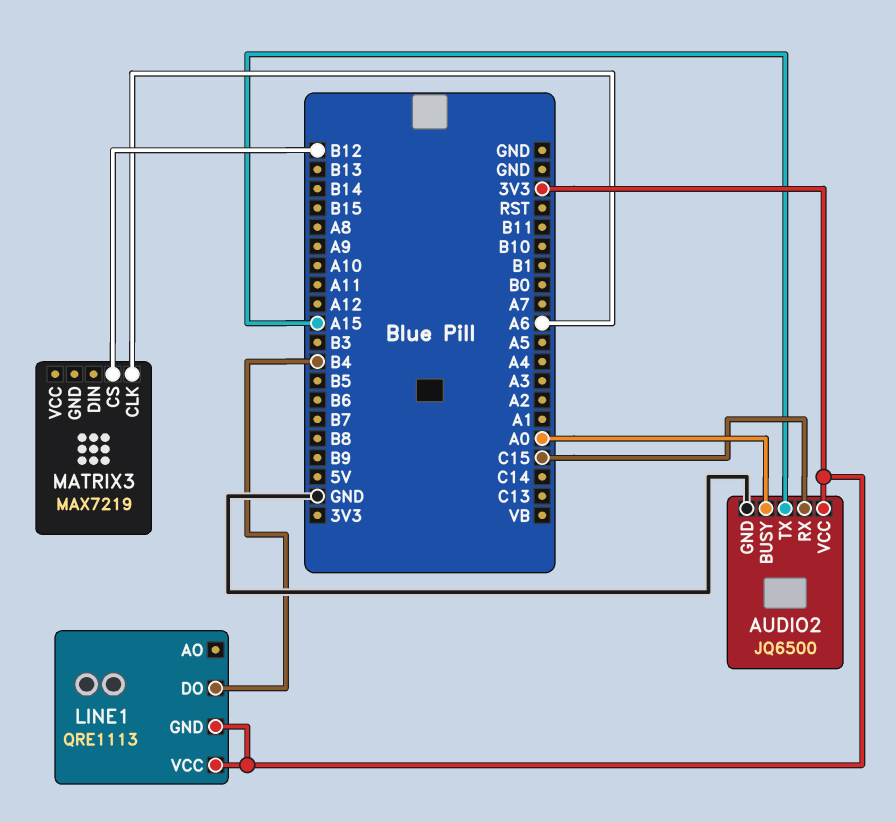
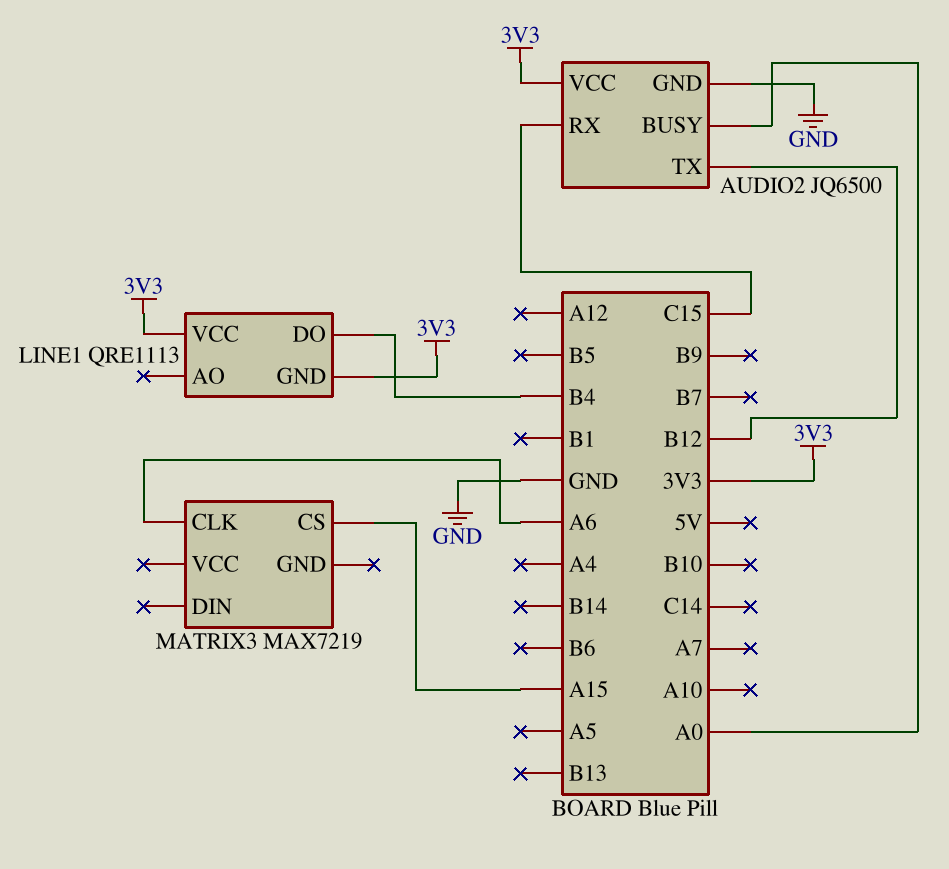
AUDIO2 pin TX: A15 -> B12
MATRIX3 pin CS: B12 -> A15

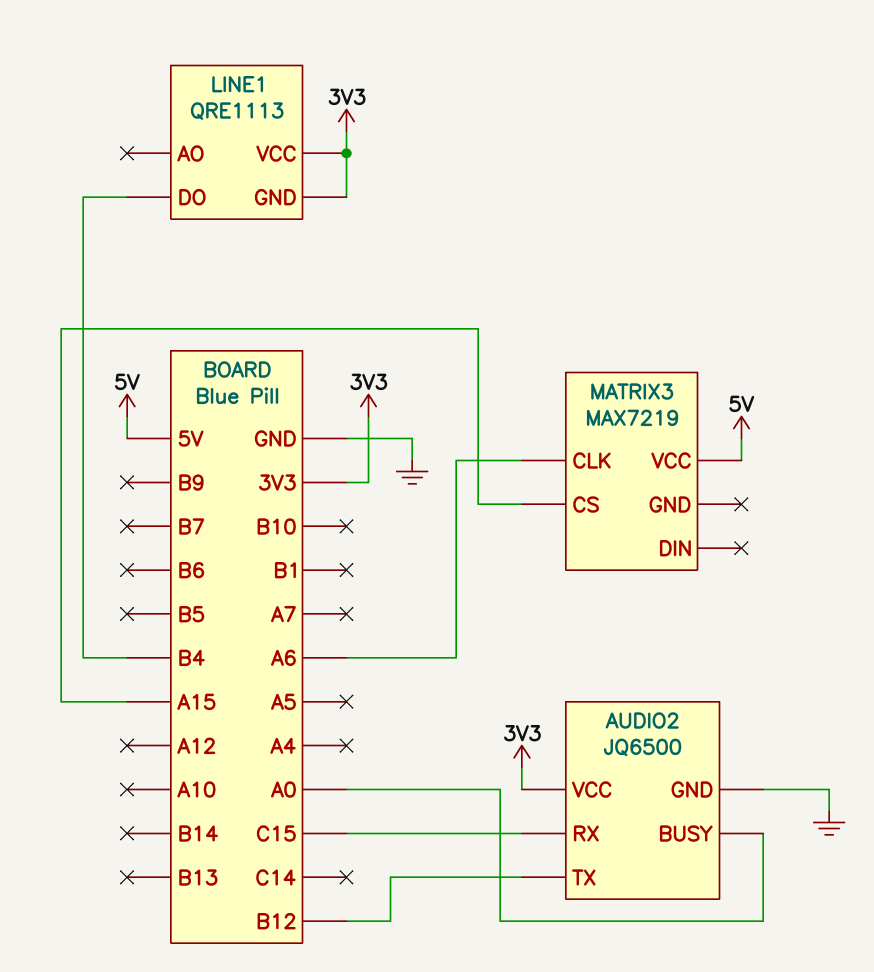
MATRIX3 pin VCC: none -> 5V

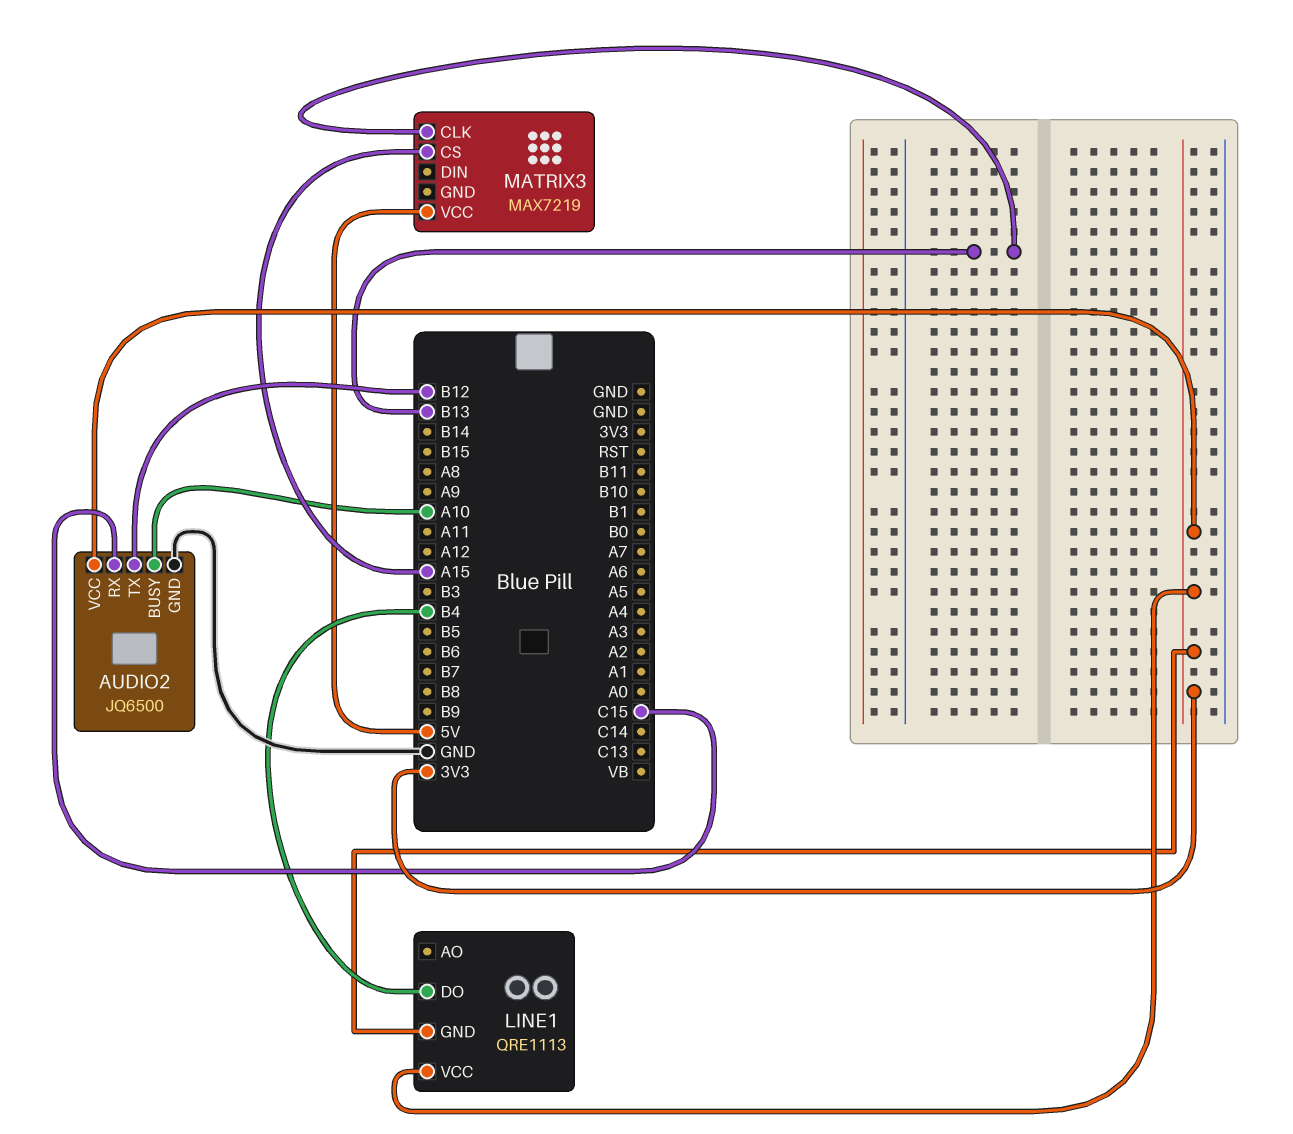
AUDIO2 pin BUSY: A0 -> A10
MATRIX3 pin CLK: A6 -> B13

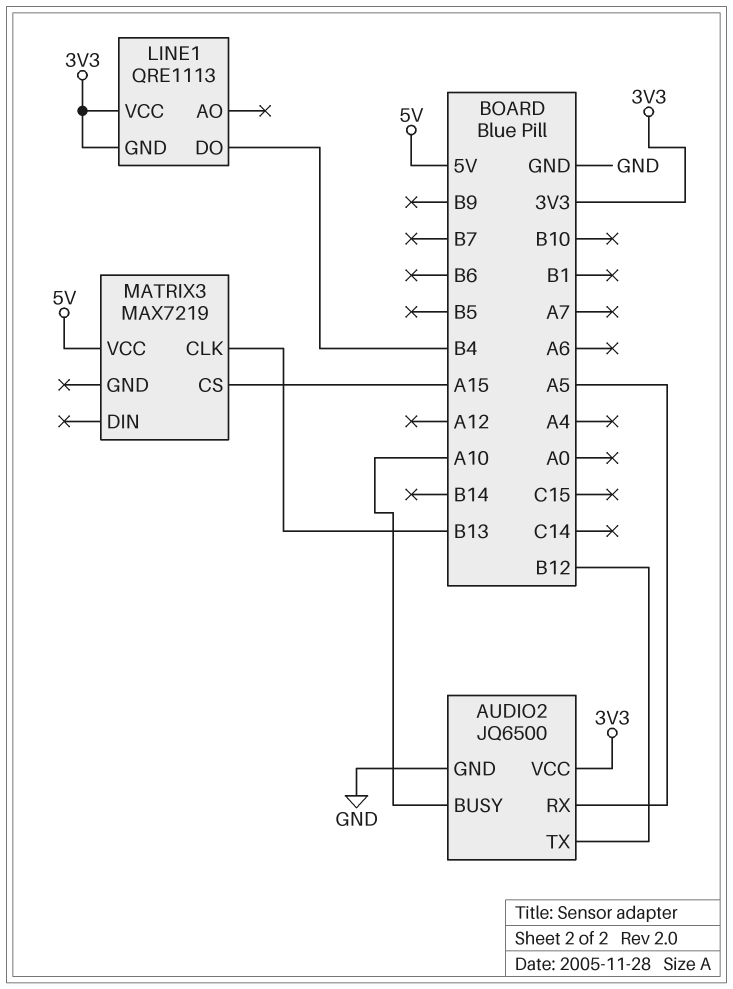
AUDIO2 pin RX: C15 -> A5

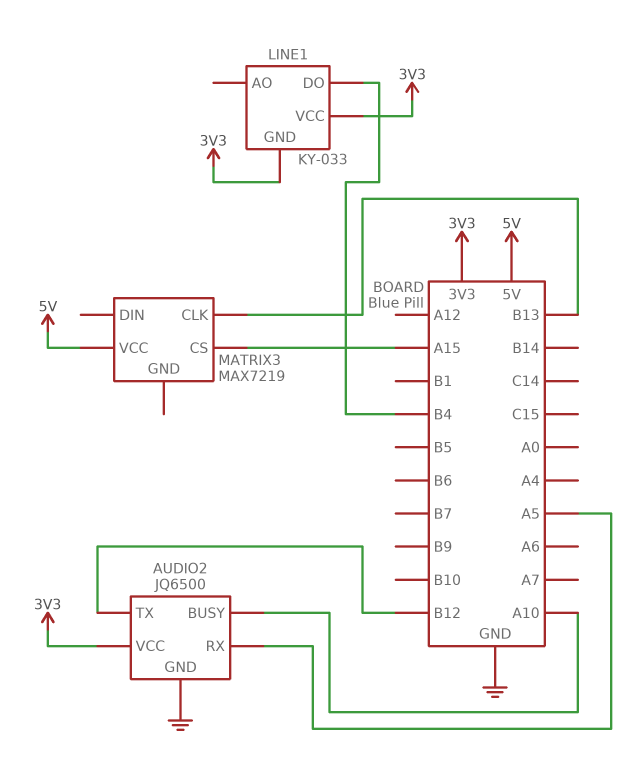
LINE1: QRE1113 -> KY-033

